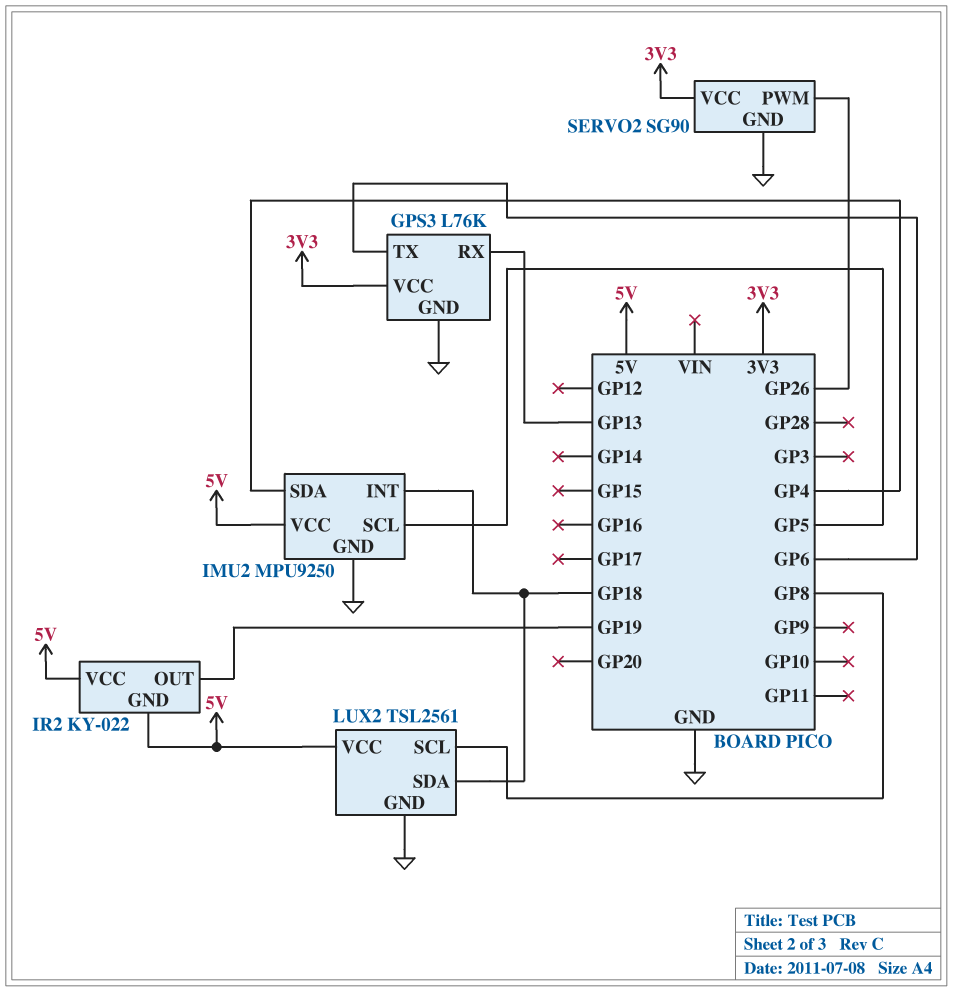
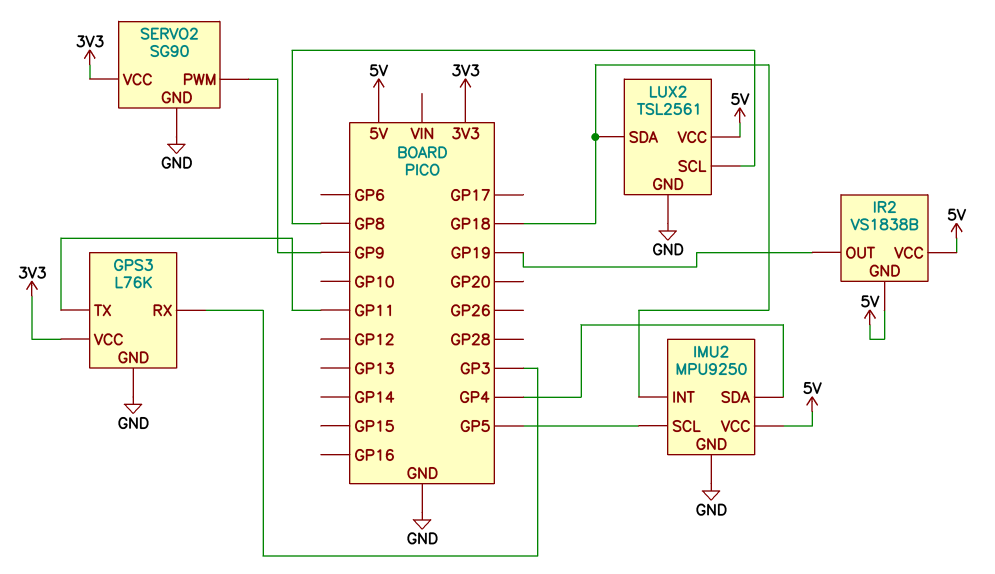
GPS3 pin RX: GP13 -> GP3
GPS3 pin TX: GP6 -> GP11
IR2: KY-022 -> VS1838B
SERVO2 pin PWM: GP26 -> GP9

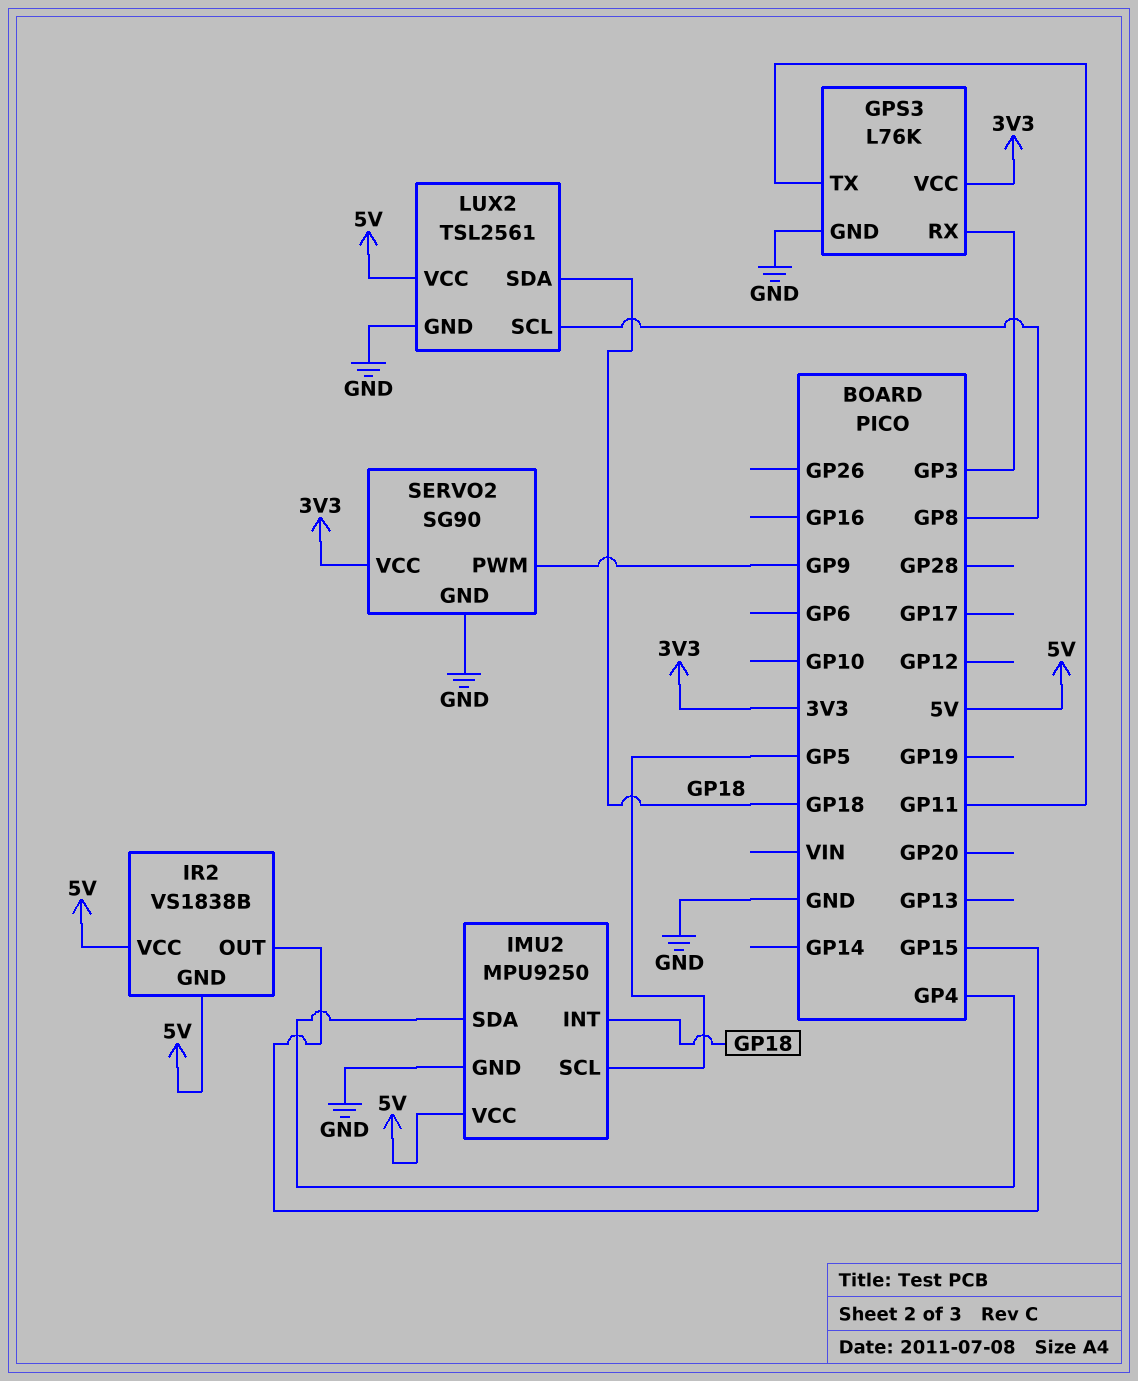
IR2 pin OUT: GP19 -> GP15

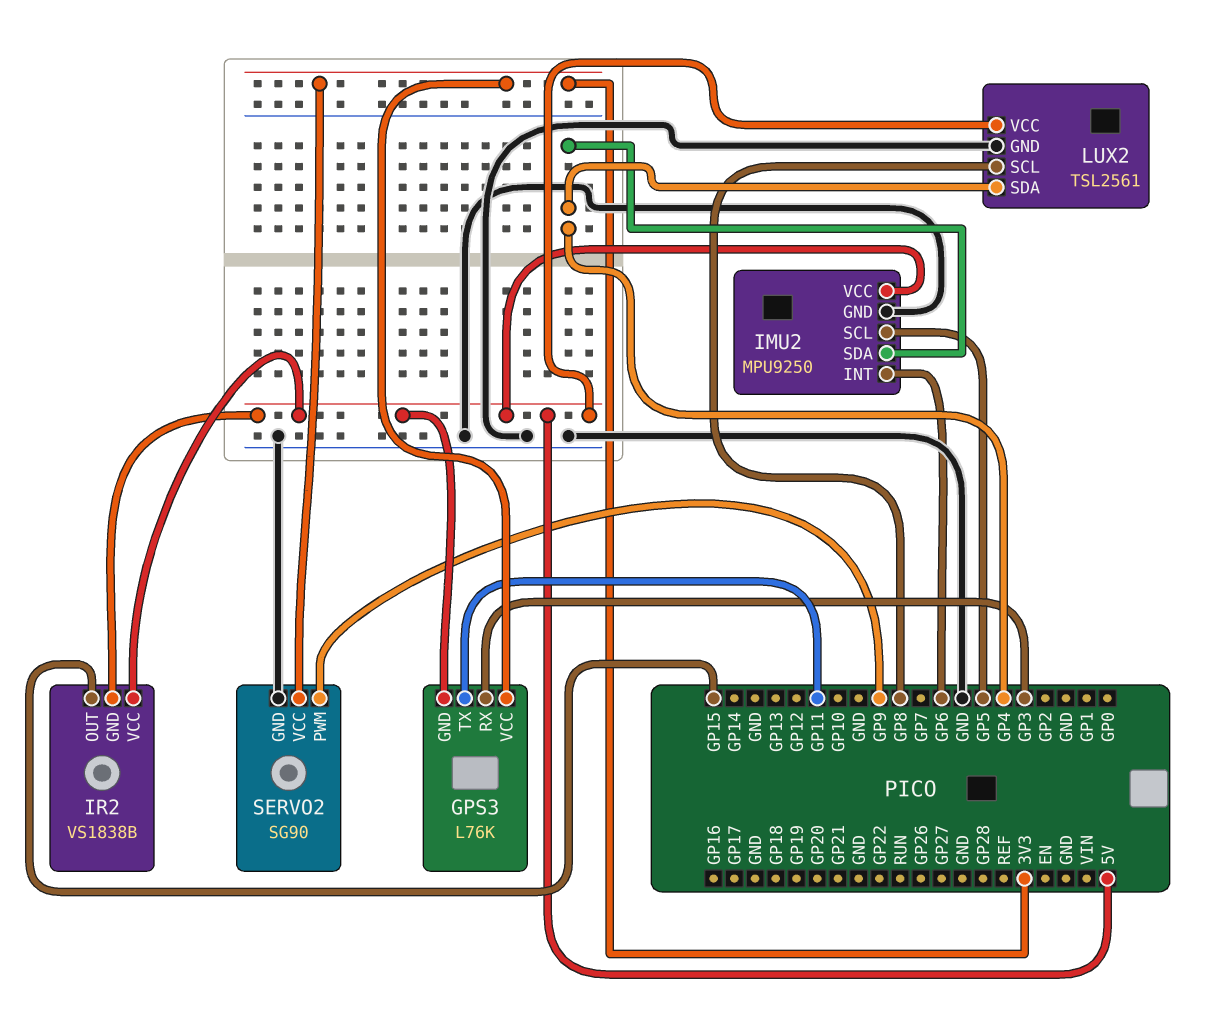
GPS3 pin GND: GND -> 5V
IMU2 pin INT: GP18 -> GP6
LUX2 pin SDA: GP18 -> GP4

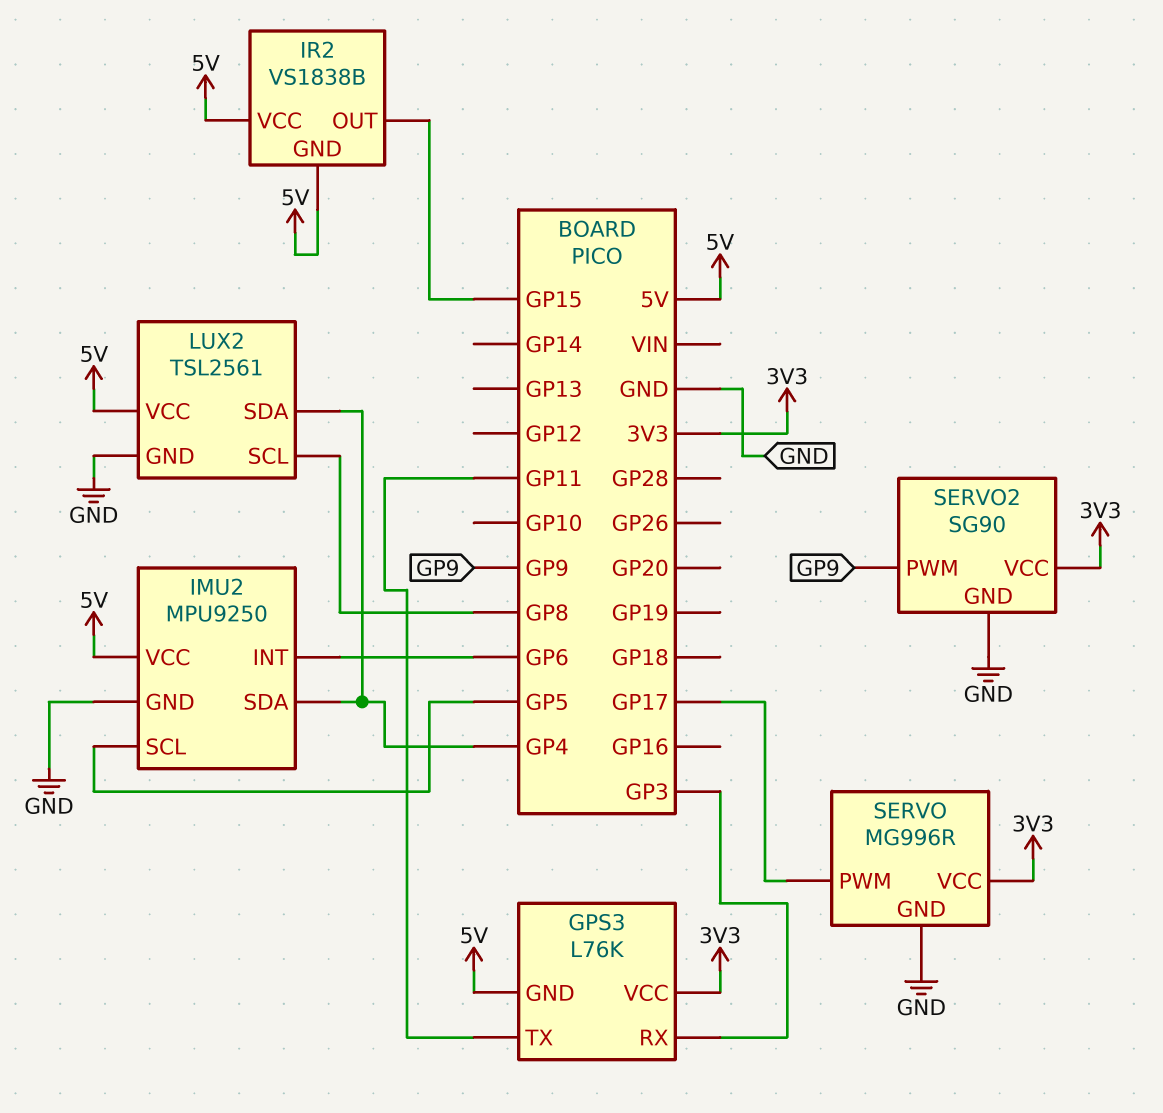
SERVO: none -> MG996R
SERVO pin GND: none -> GND
SERVO pin PWM: none -> GP17
SERVO pin VCC: none -> 3V3

